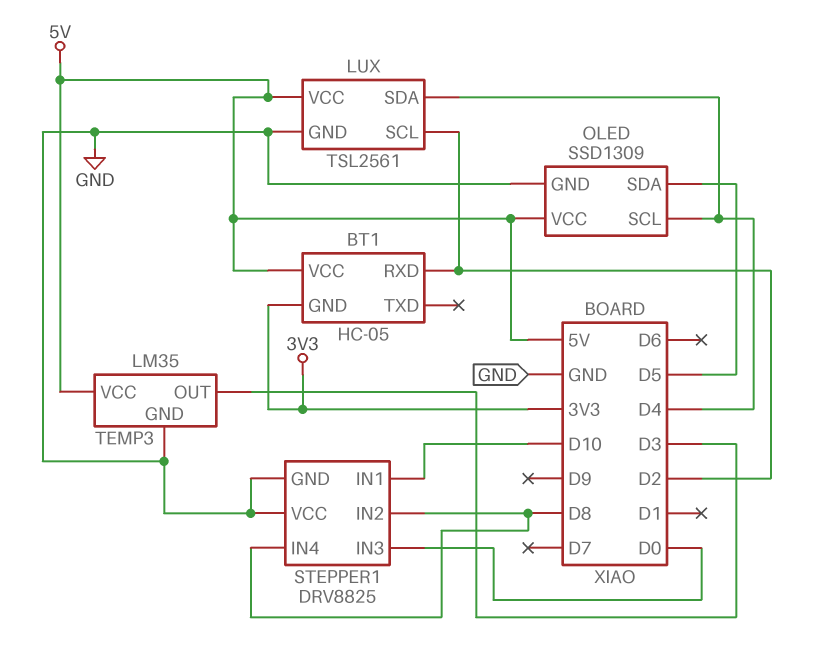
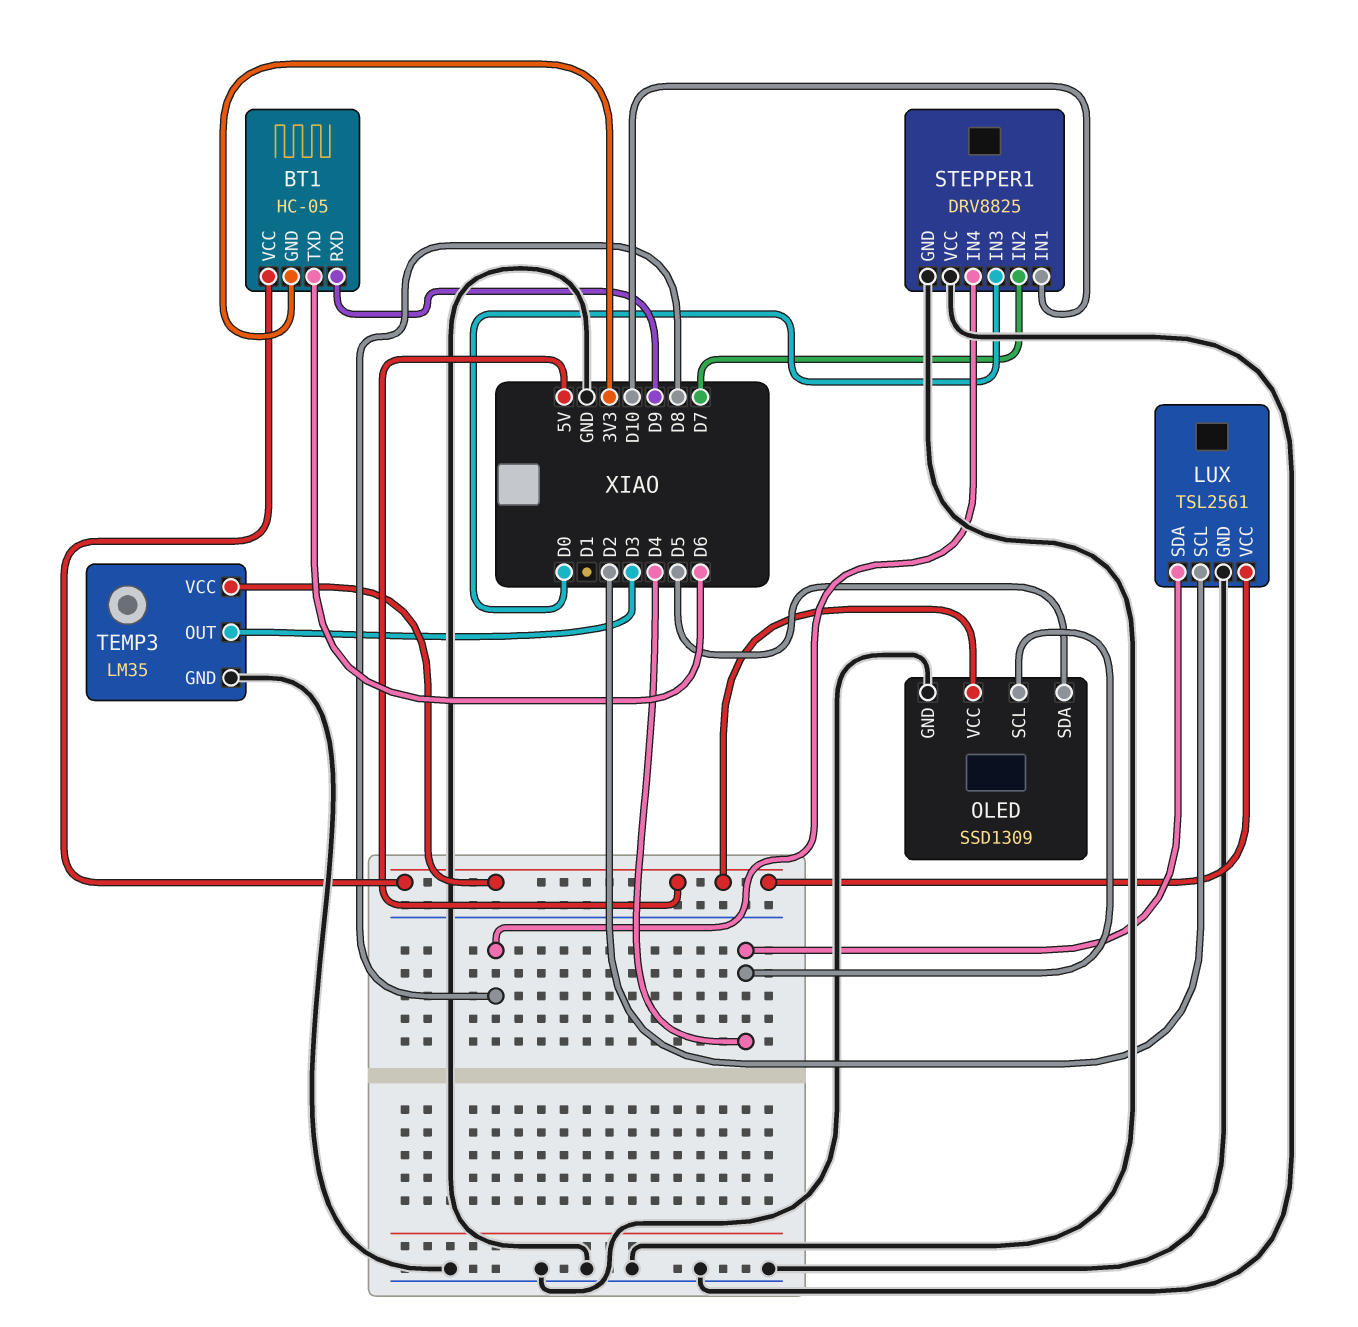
BT1 pin RXD: D2 -> D9
BT1 pin TXD: none -> D6
STEPPER1 pin IN2: D8 -> D7

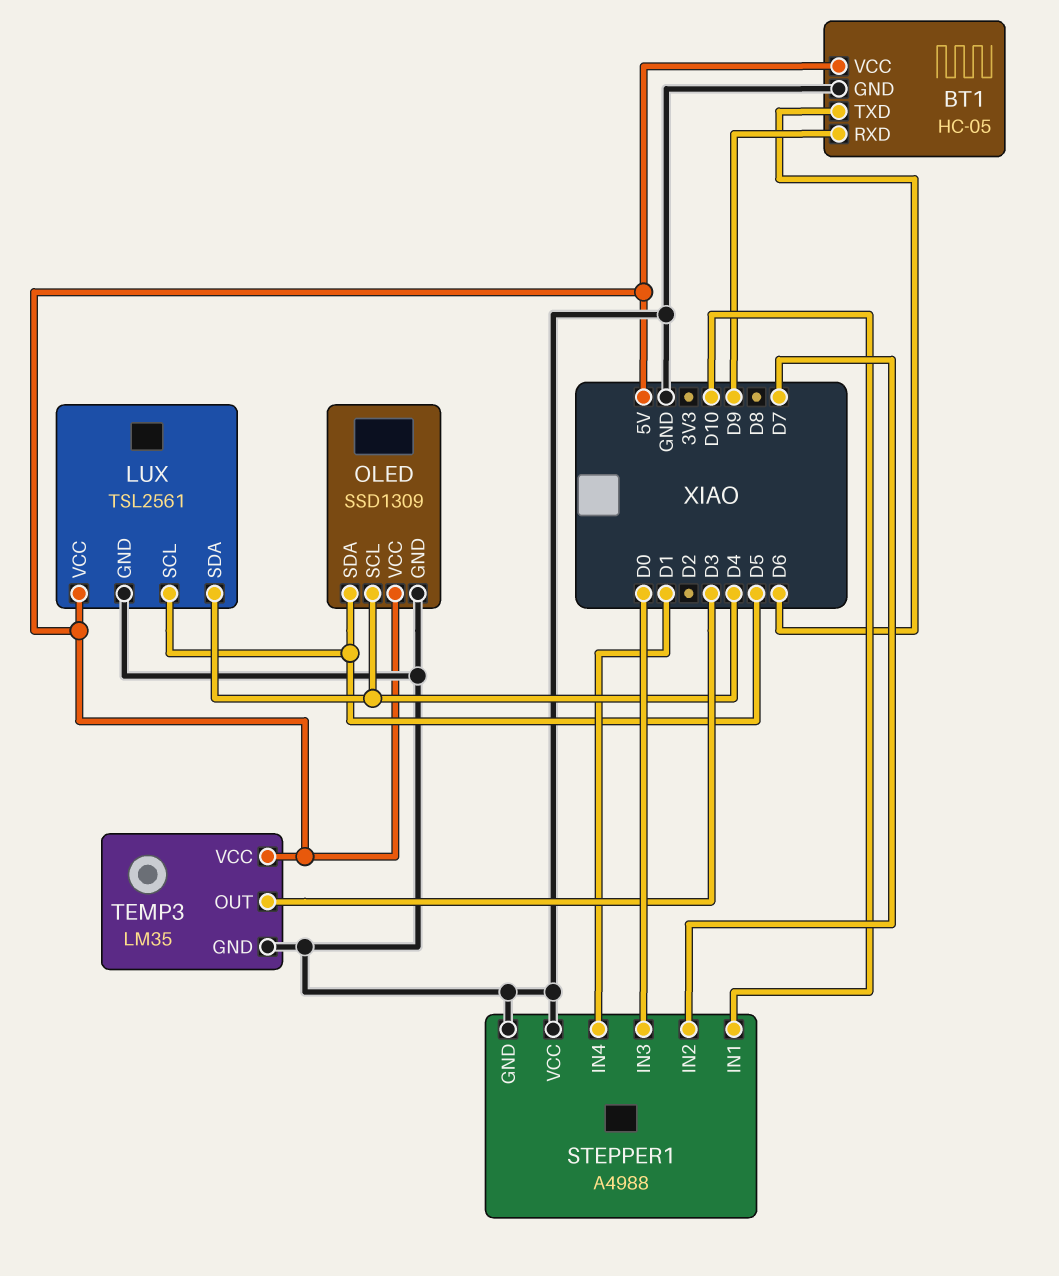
BT1 pin GND: 3V3 -> GND
LUX pin SCL: D2 -> D5
STEPPER1: DRV8825 -> A4988
STEPPER1 pin IN4: D8 -> D1

